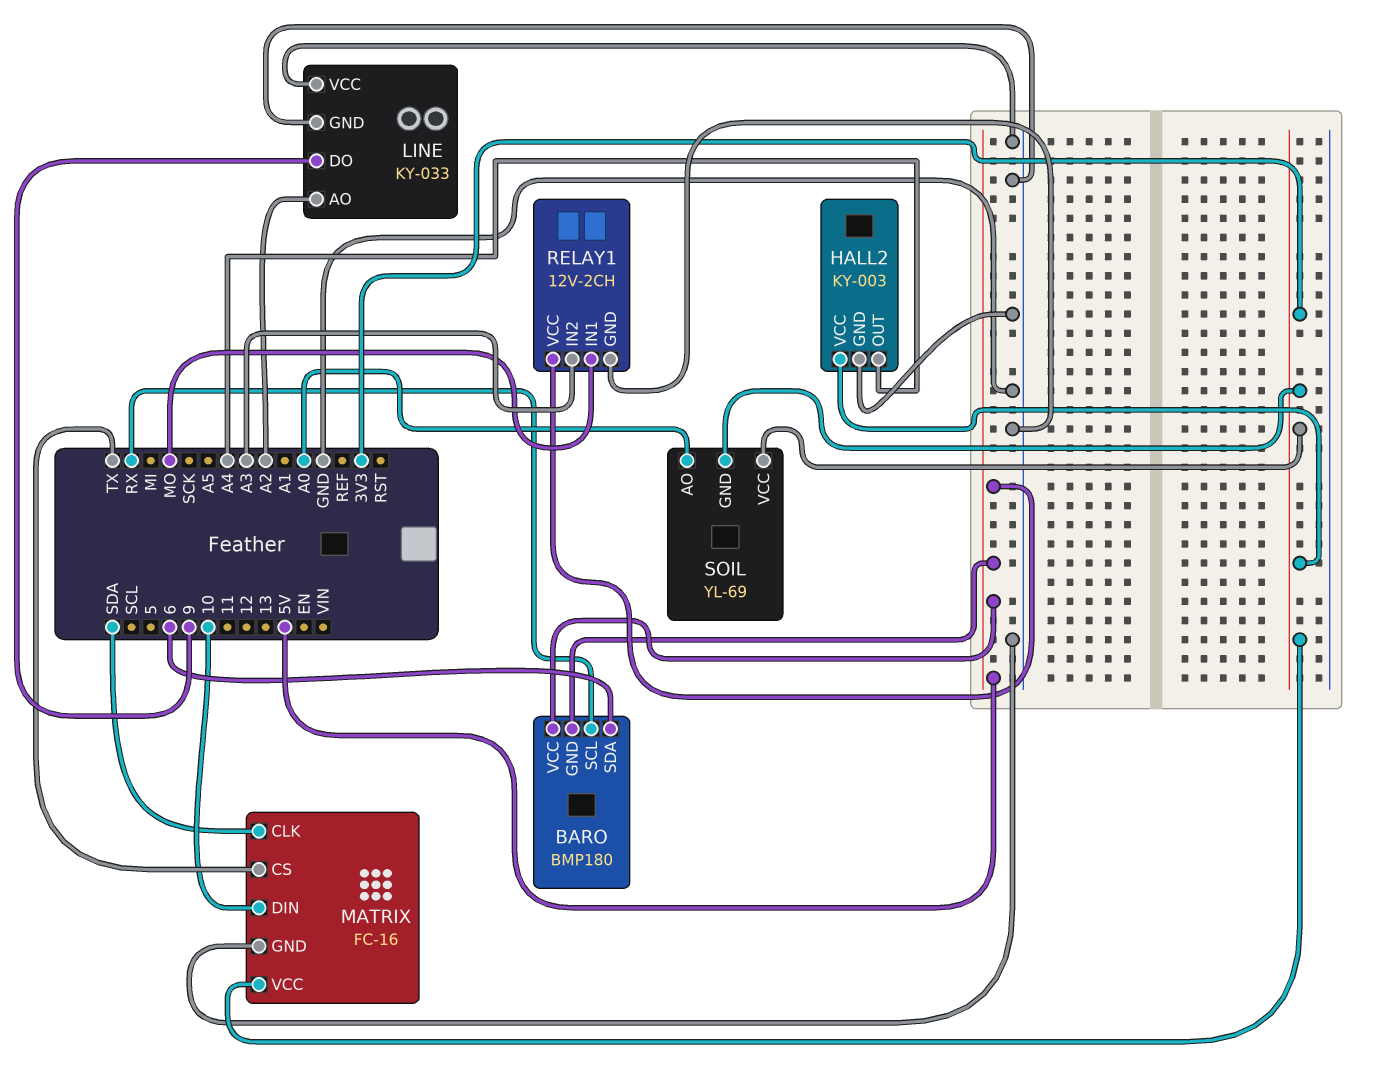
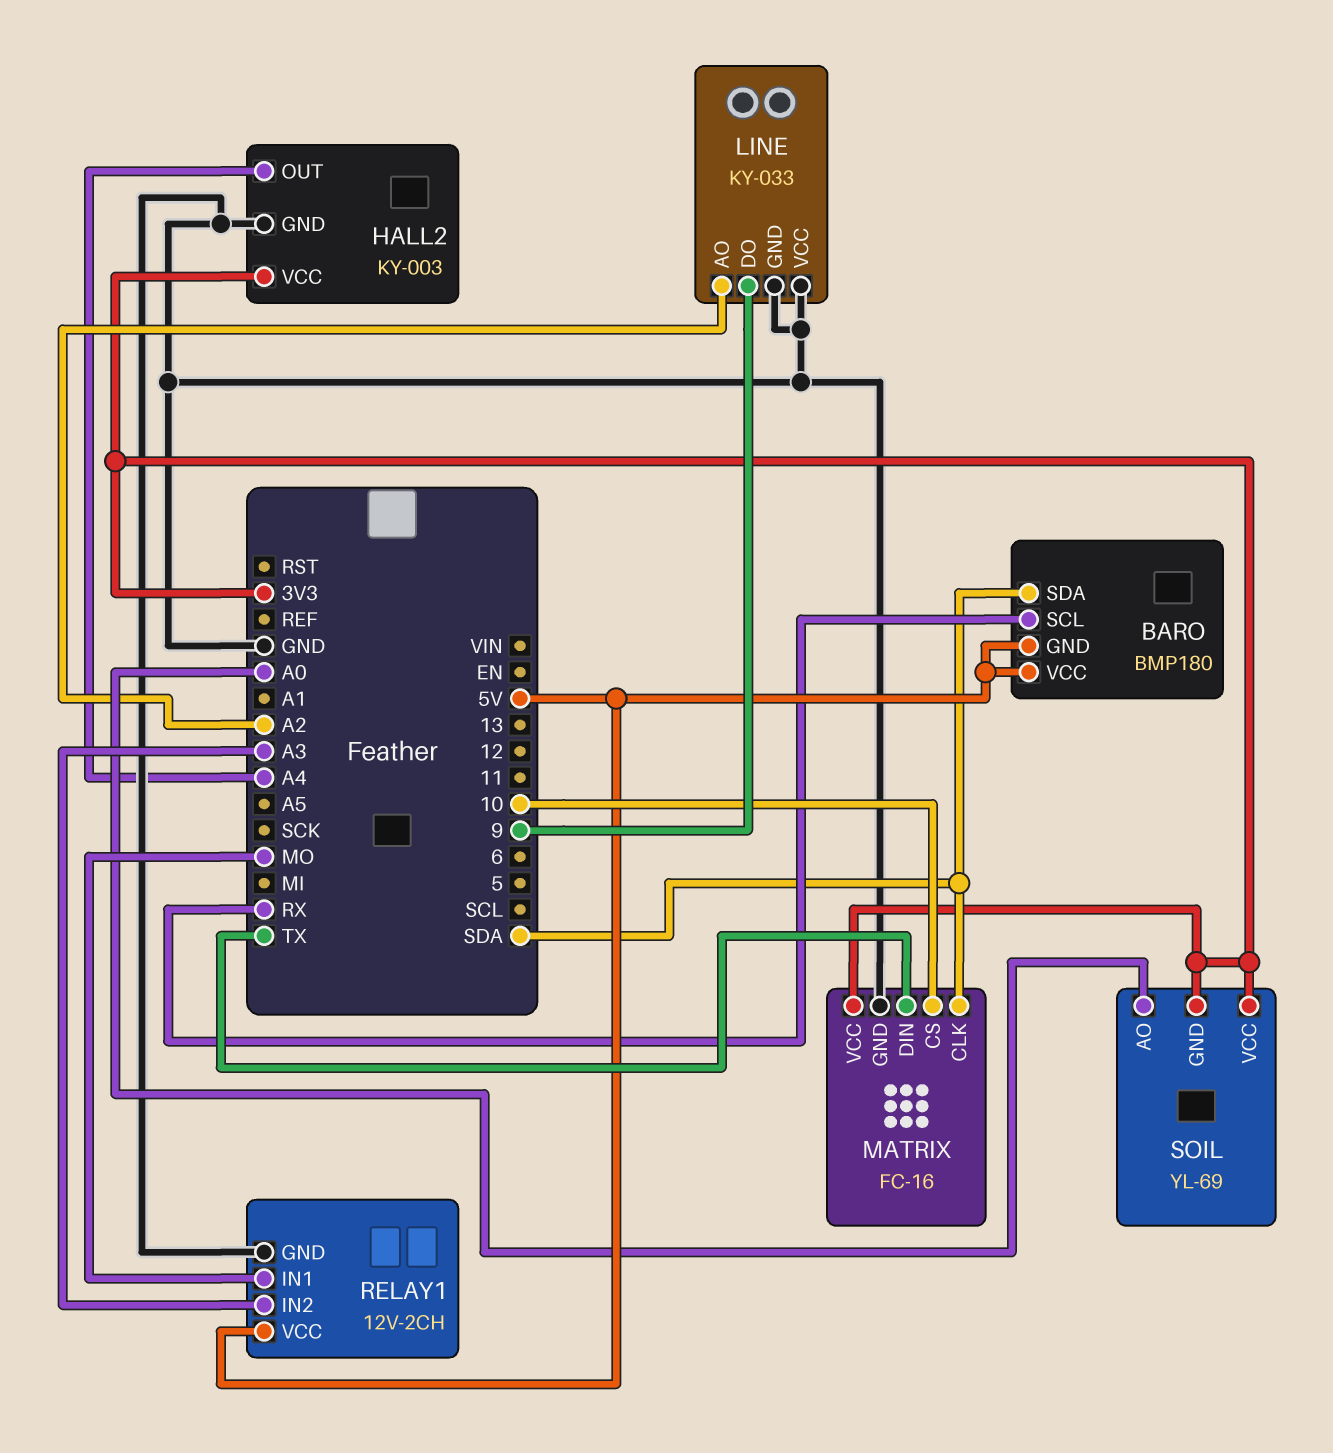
BARO pin SDA: 6 -> SDA
MATRIX pin CS: TX -> 10
MATRIX pin DIN: 10 -> TX

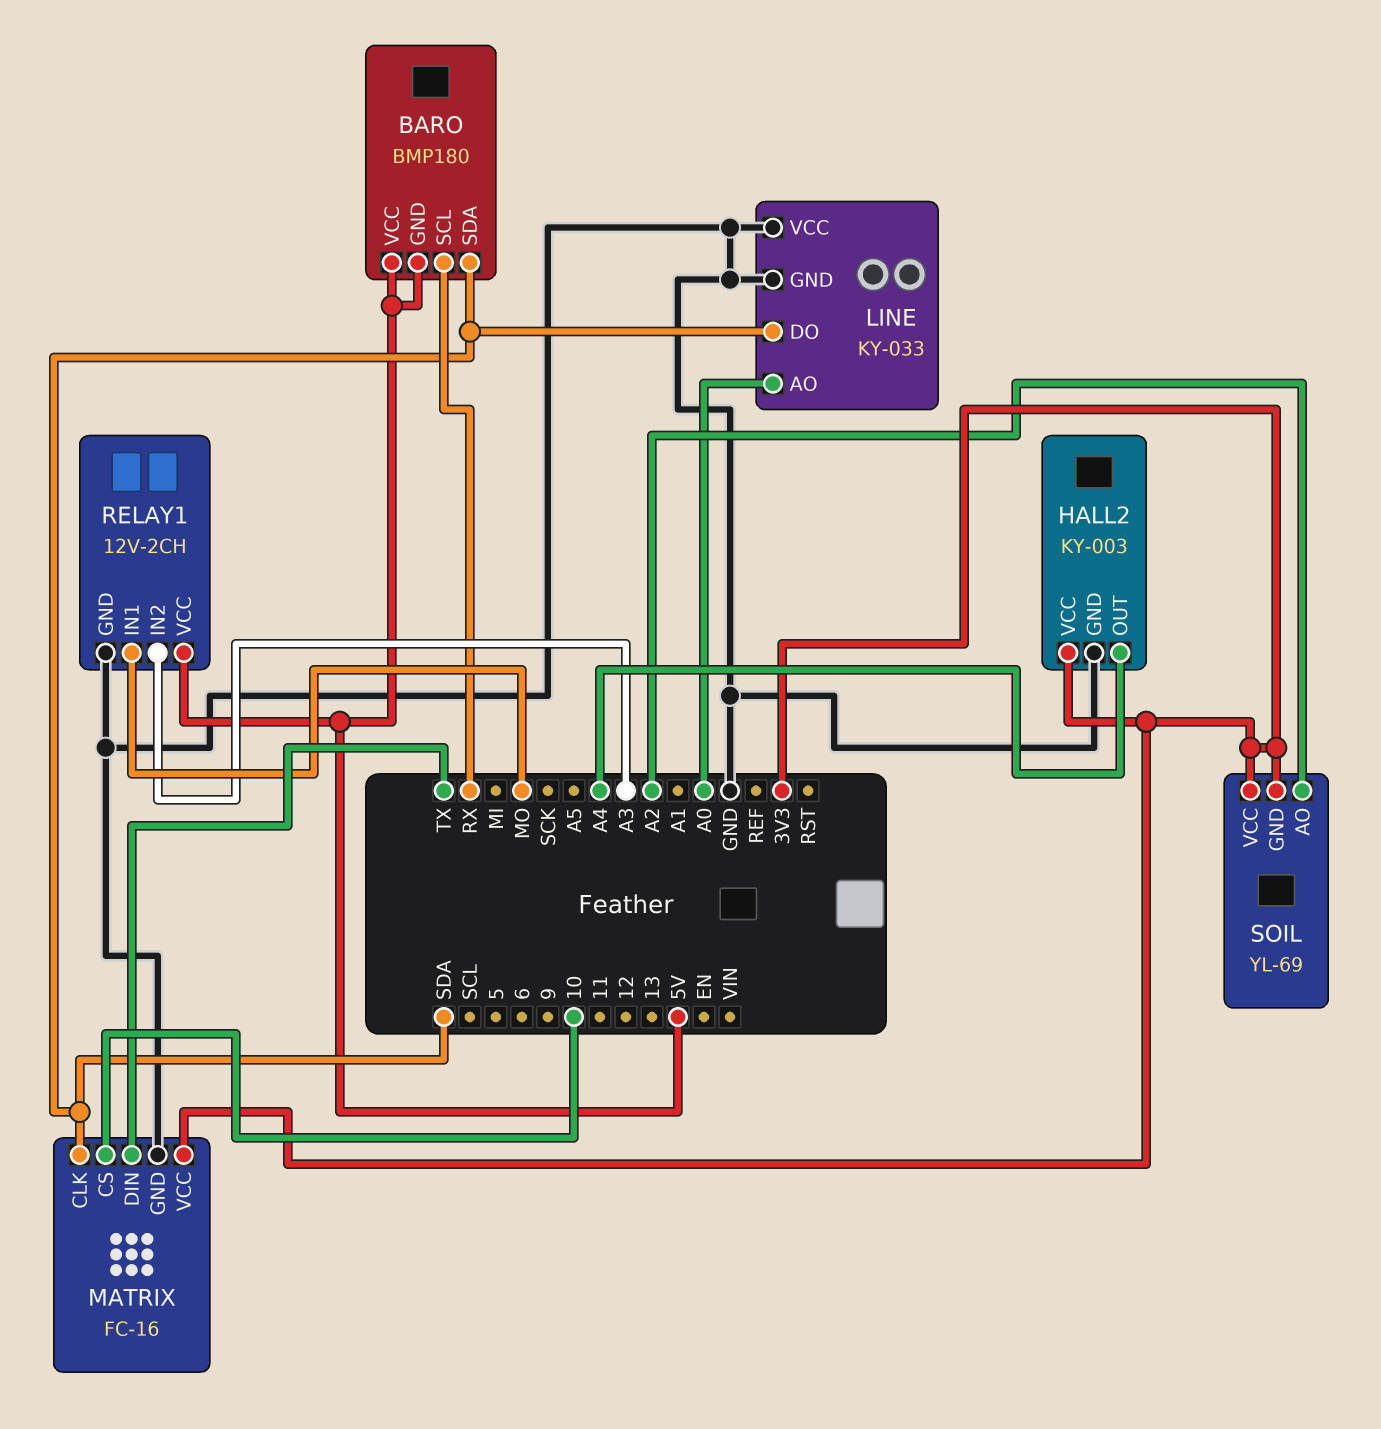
LINE pin AO: A2 -> A0
LINE pin DO: 9 -> SDA
SOIL pin AO: A0 -> A2

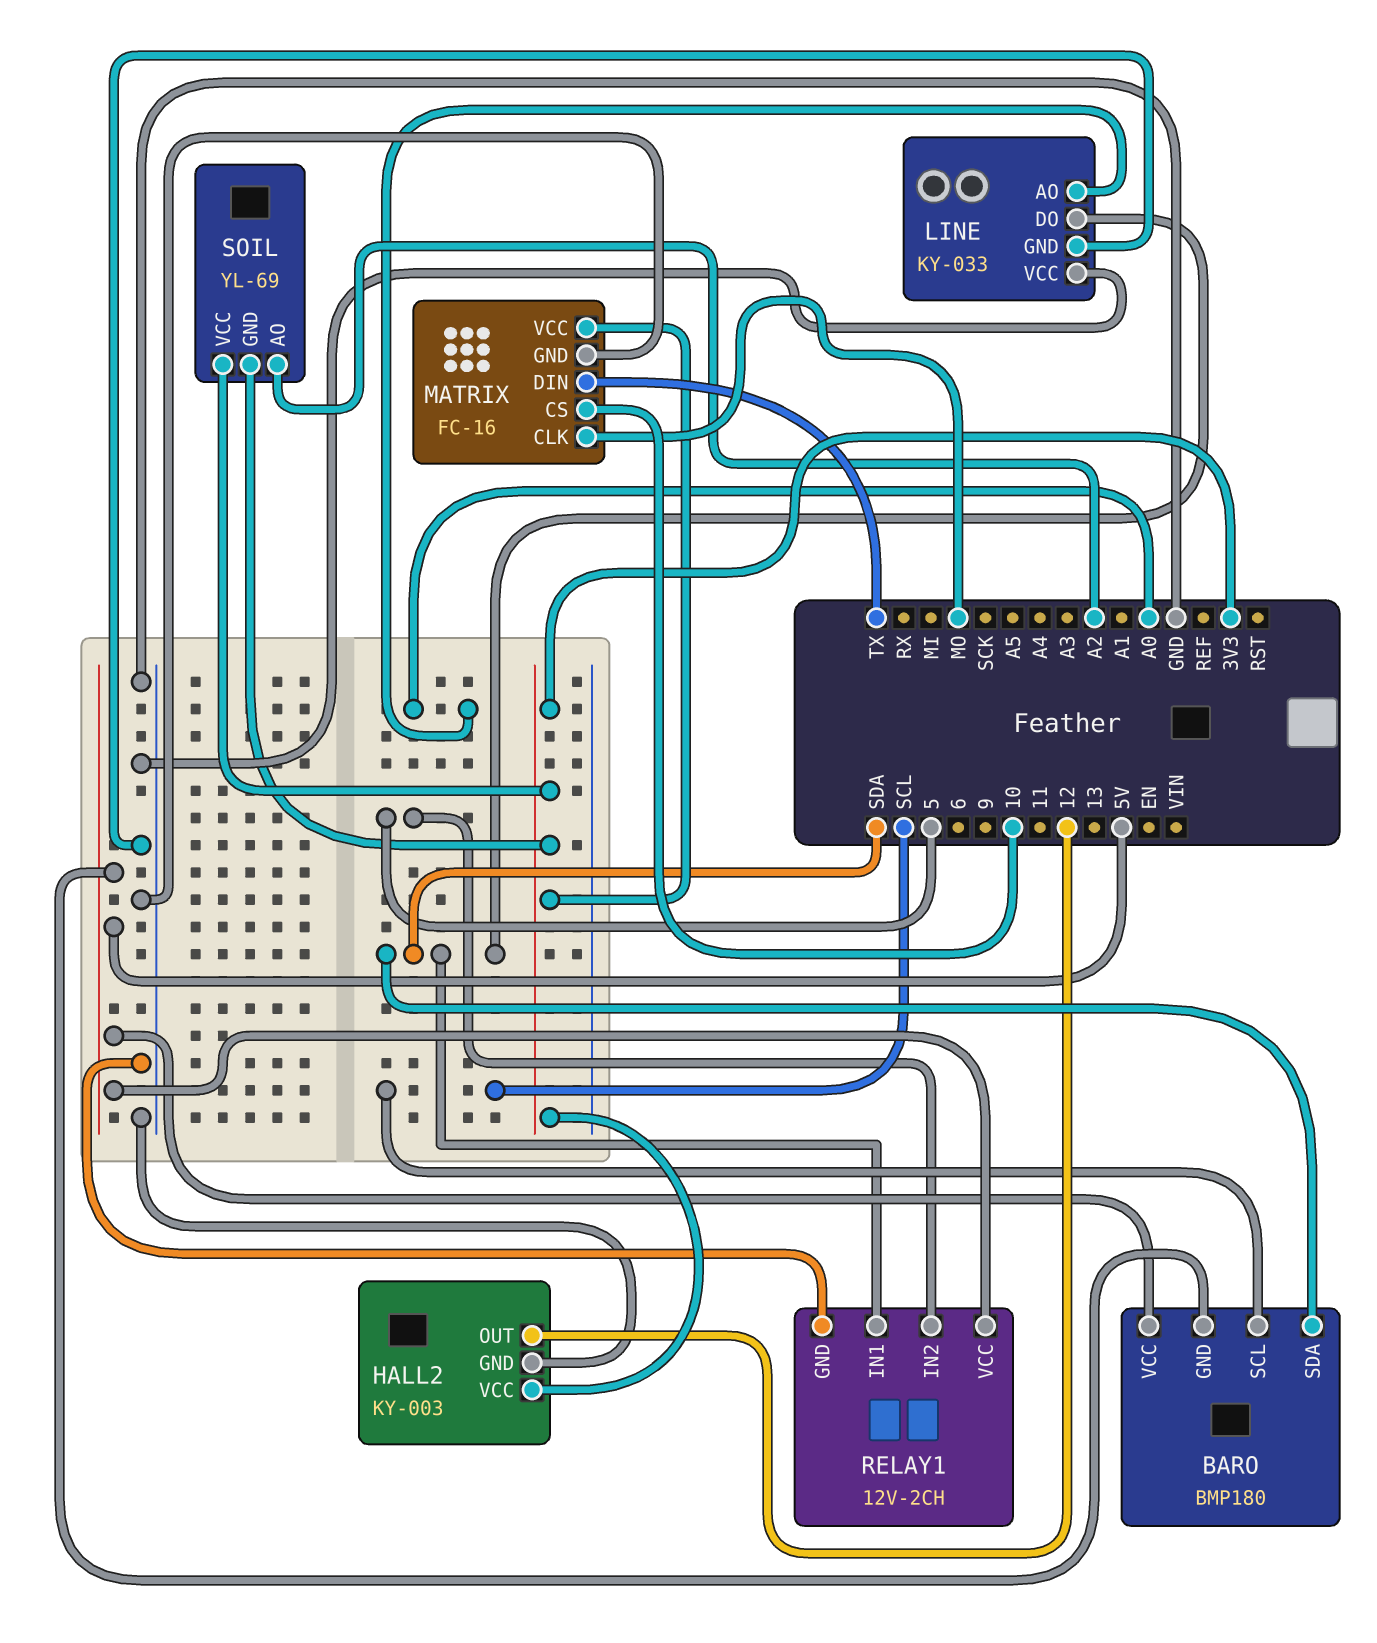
BARO pin SCL: RX -> SCL
HALL2 pin OUT: A4 -> 12
MATRIX pin CLK: SDA -> MO
RELAY1 pin IN1: MO -> SDA
RELAY1 pin IN2: A3 -> 5

